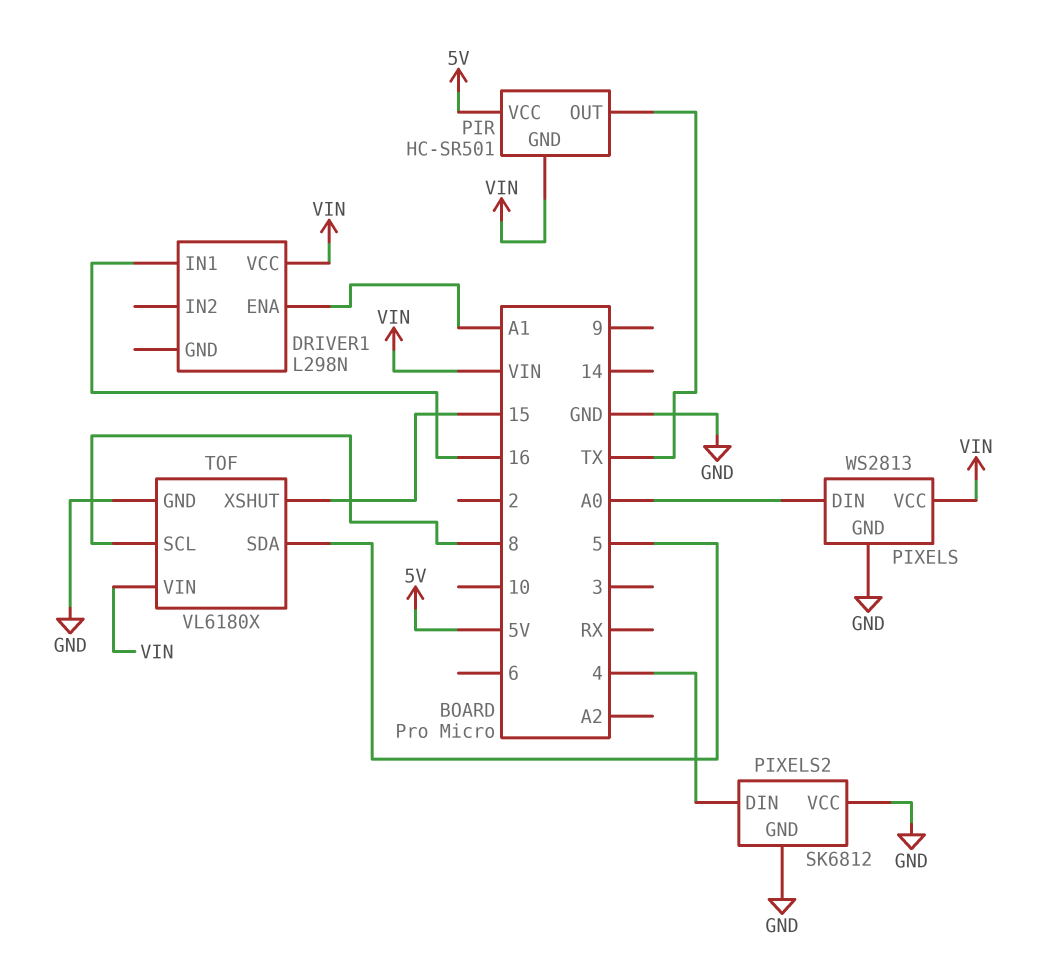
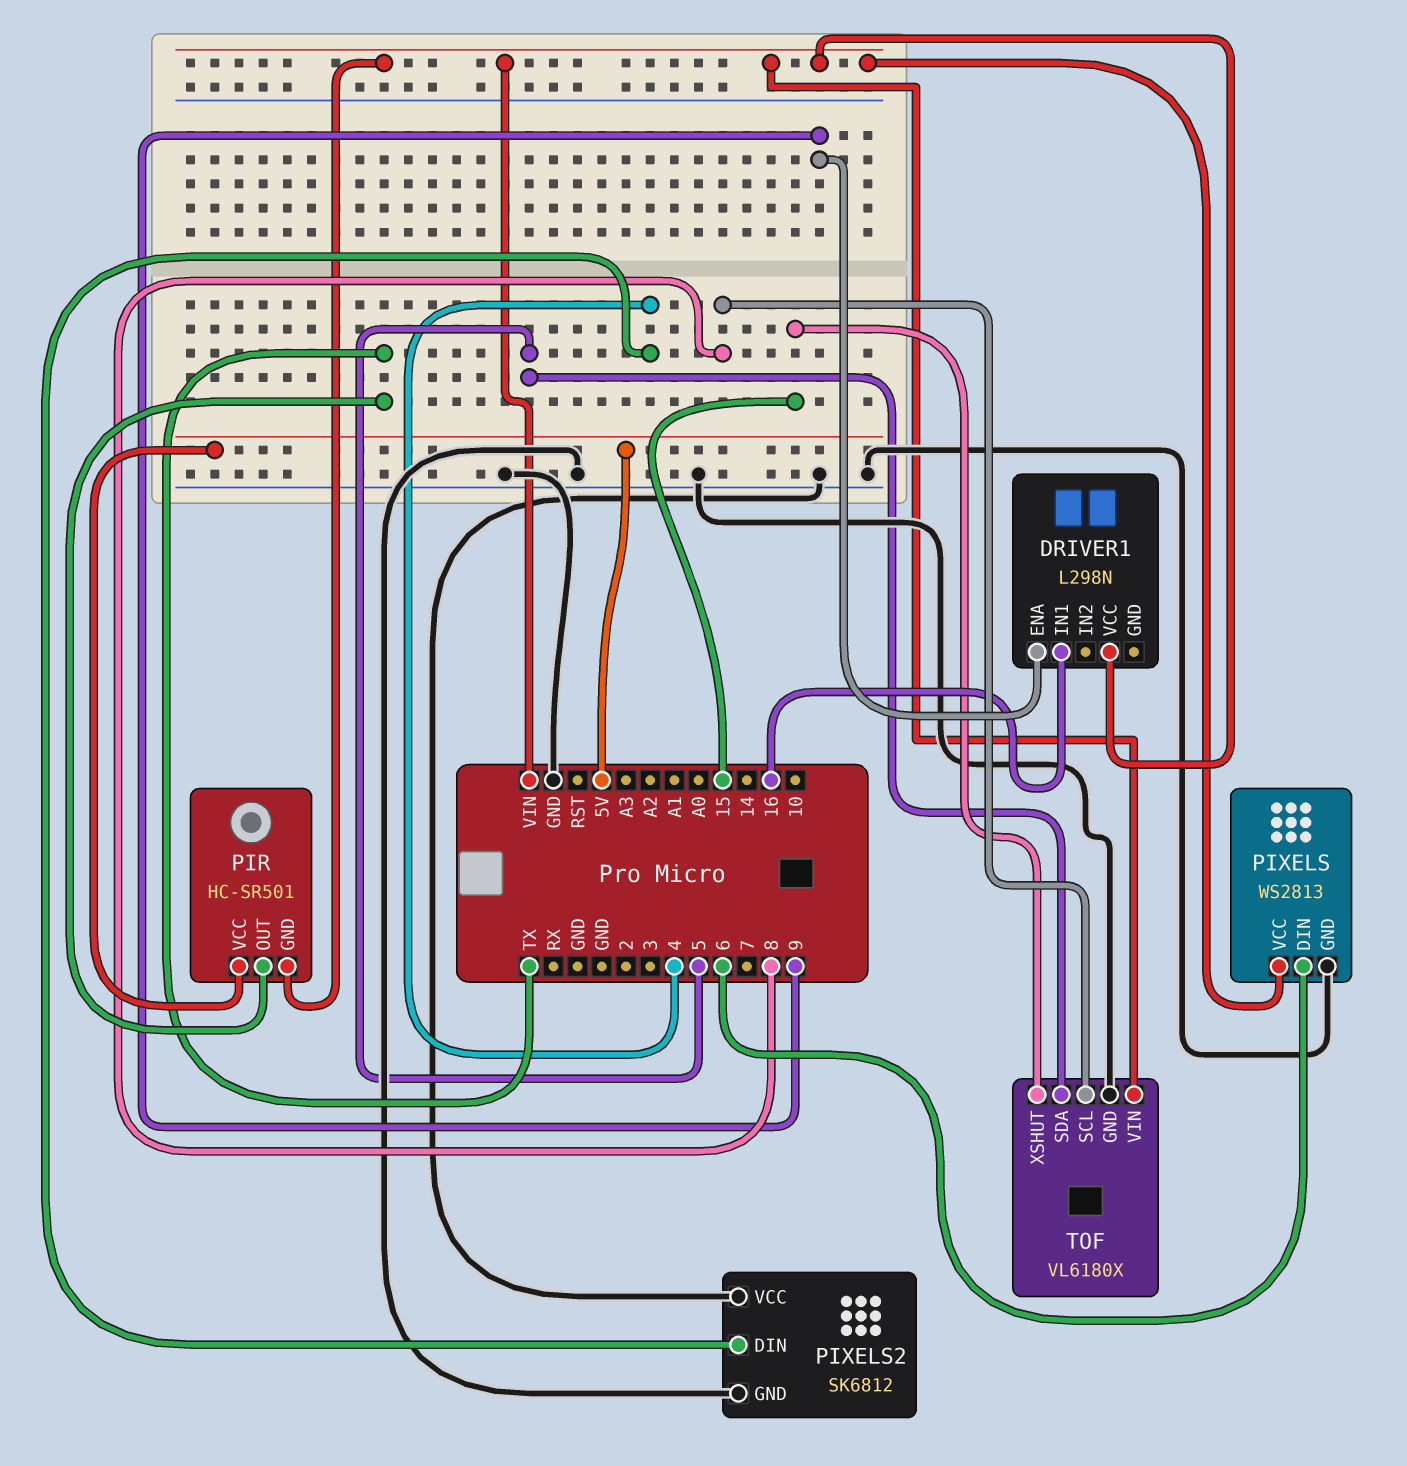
DRIVER1 pin ENA: A1 -> 9
PIXELS pin DIN: A0 -> 6

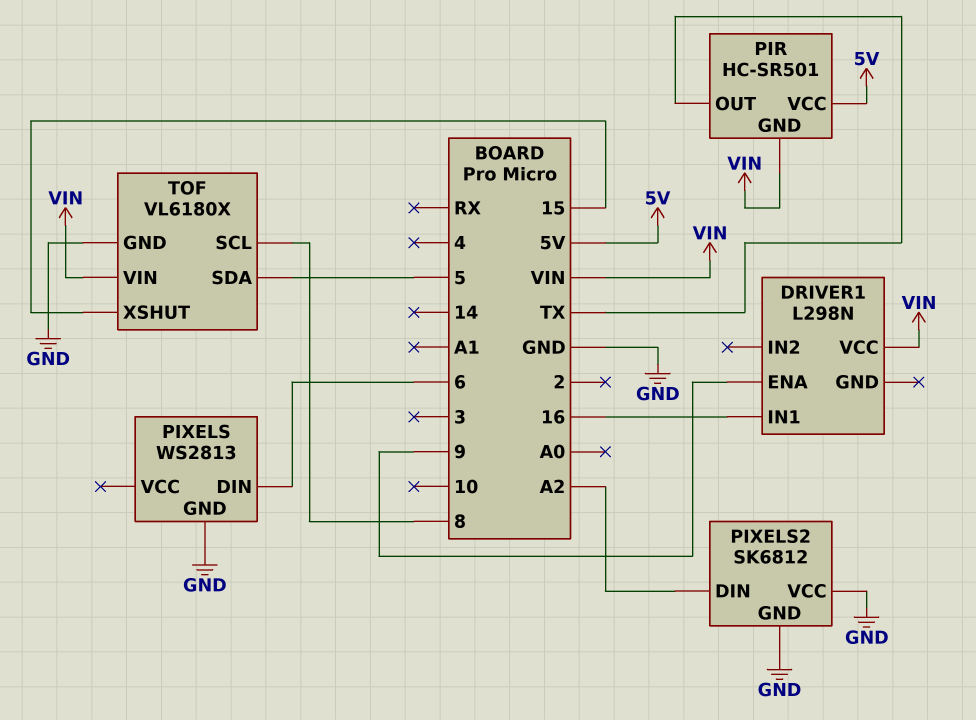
PIXELS pin VCC: VIN -> none
PIXELS2 pin DIN: 4 -> A2

